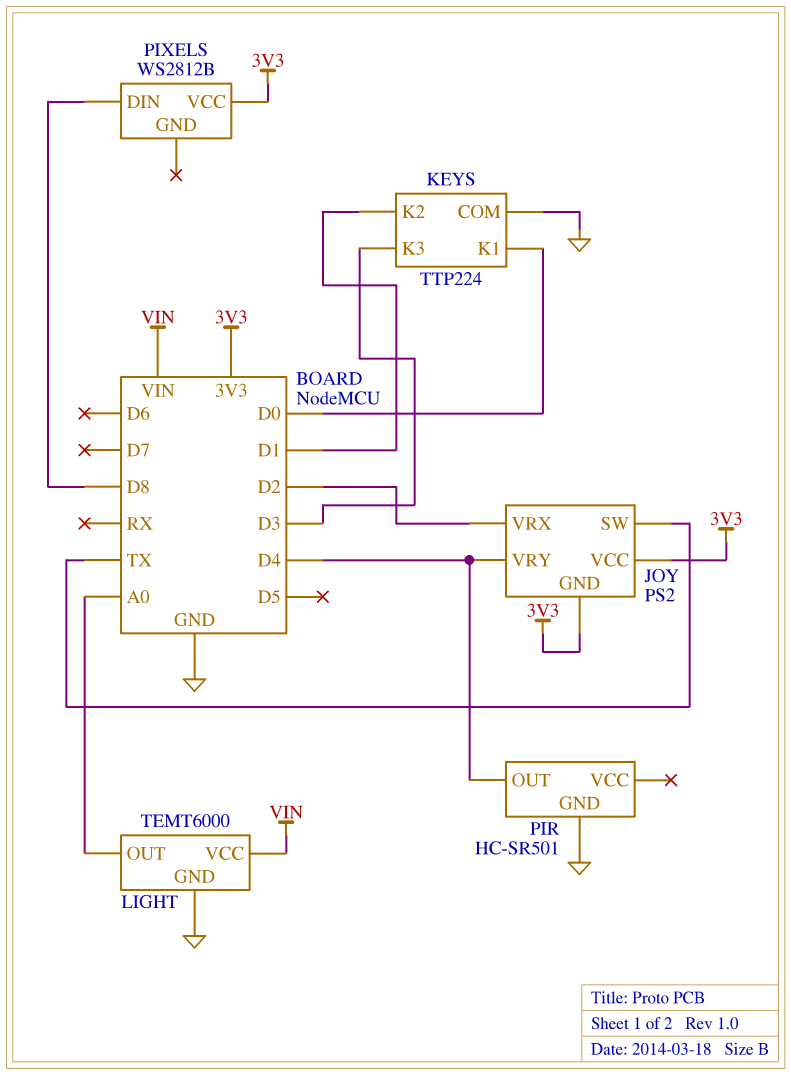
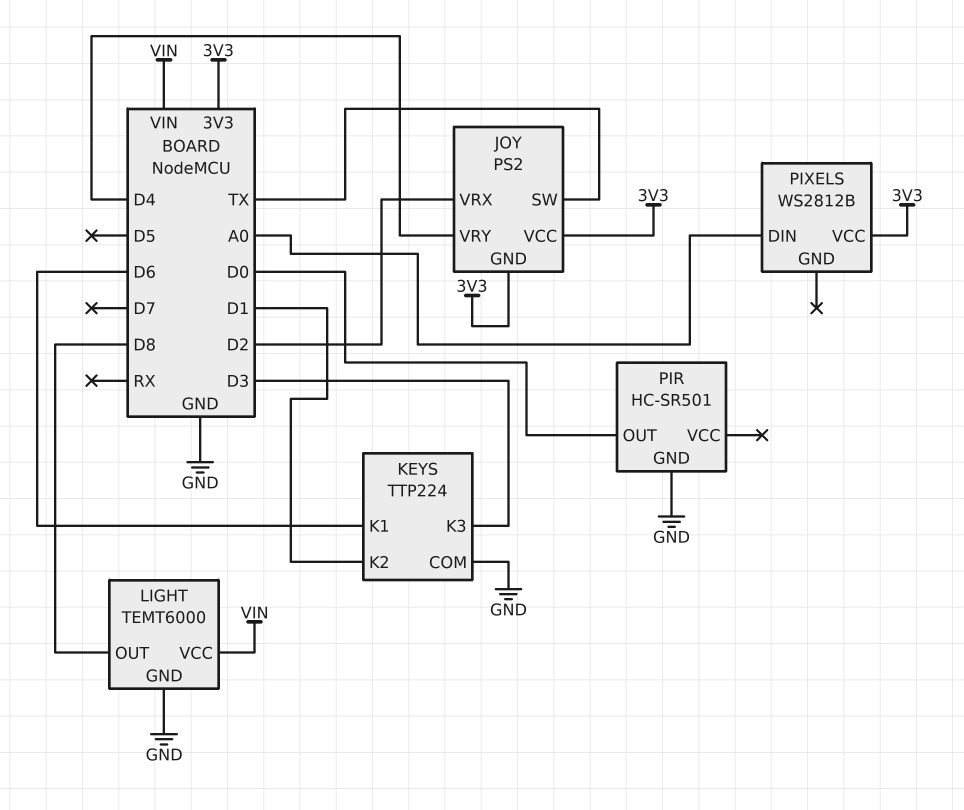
KEYS pin K1: D0 -> D6
LIGHT pin OUT: A0 -> D8
PIR pin OUT: D4 -> D0
PIXELS pin DIN: D8 -> A0

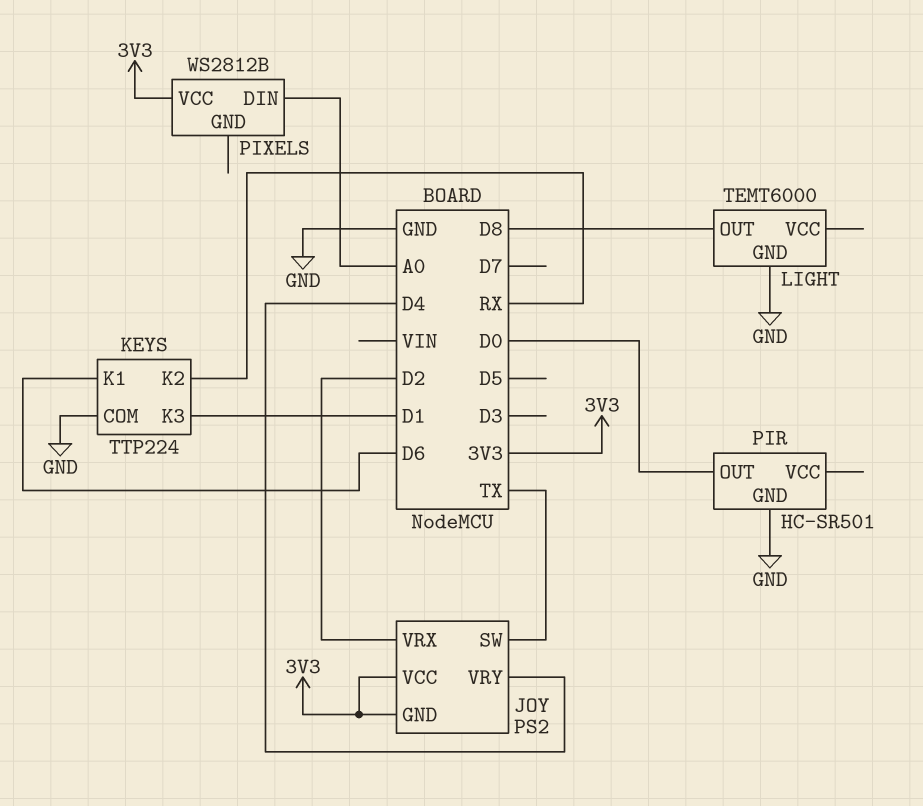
KEYS pin K2: D1 -> RX
KEYS pin K3: D3 -> D1
LIGHT pin VCC: VIN -> none

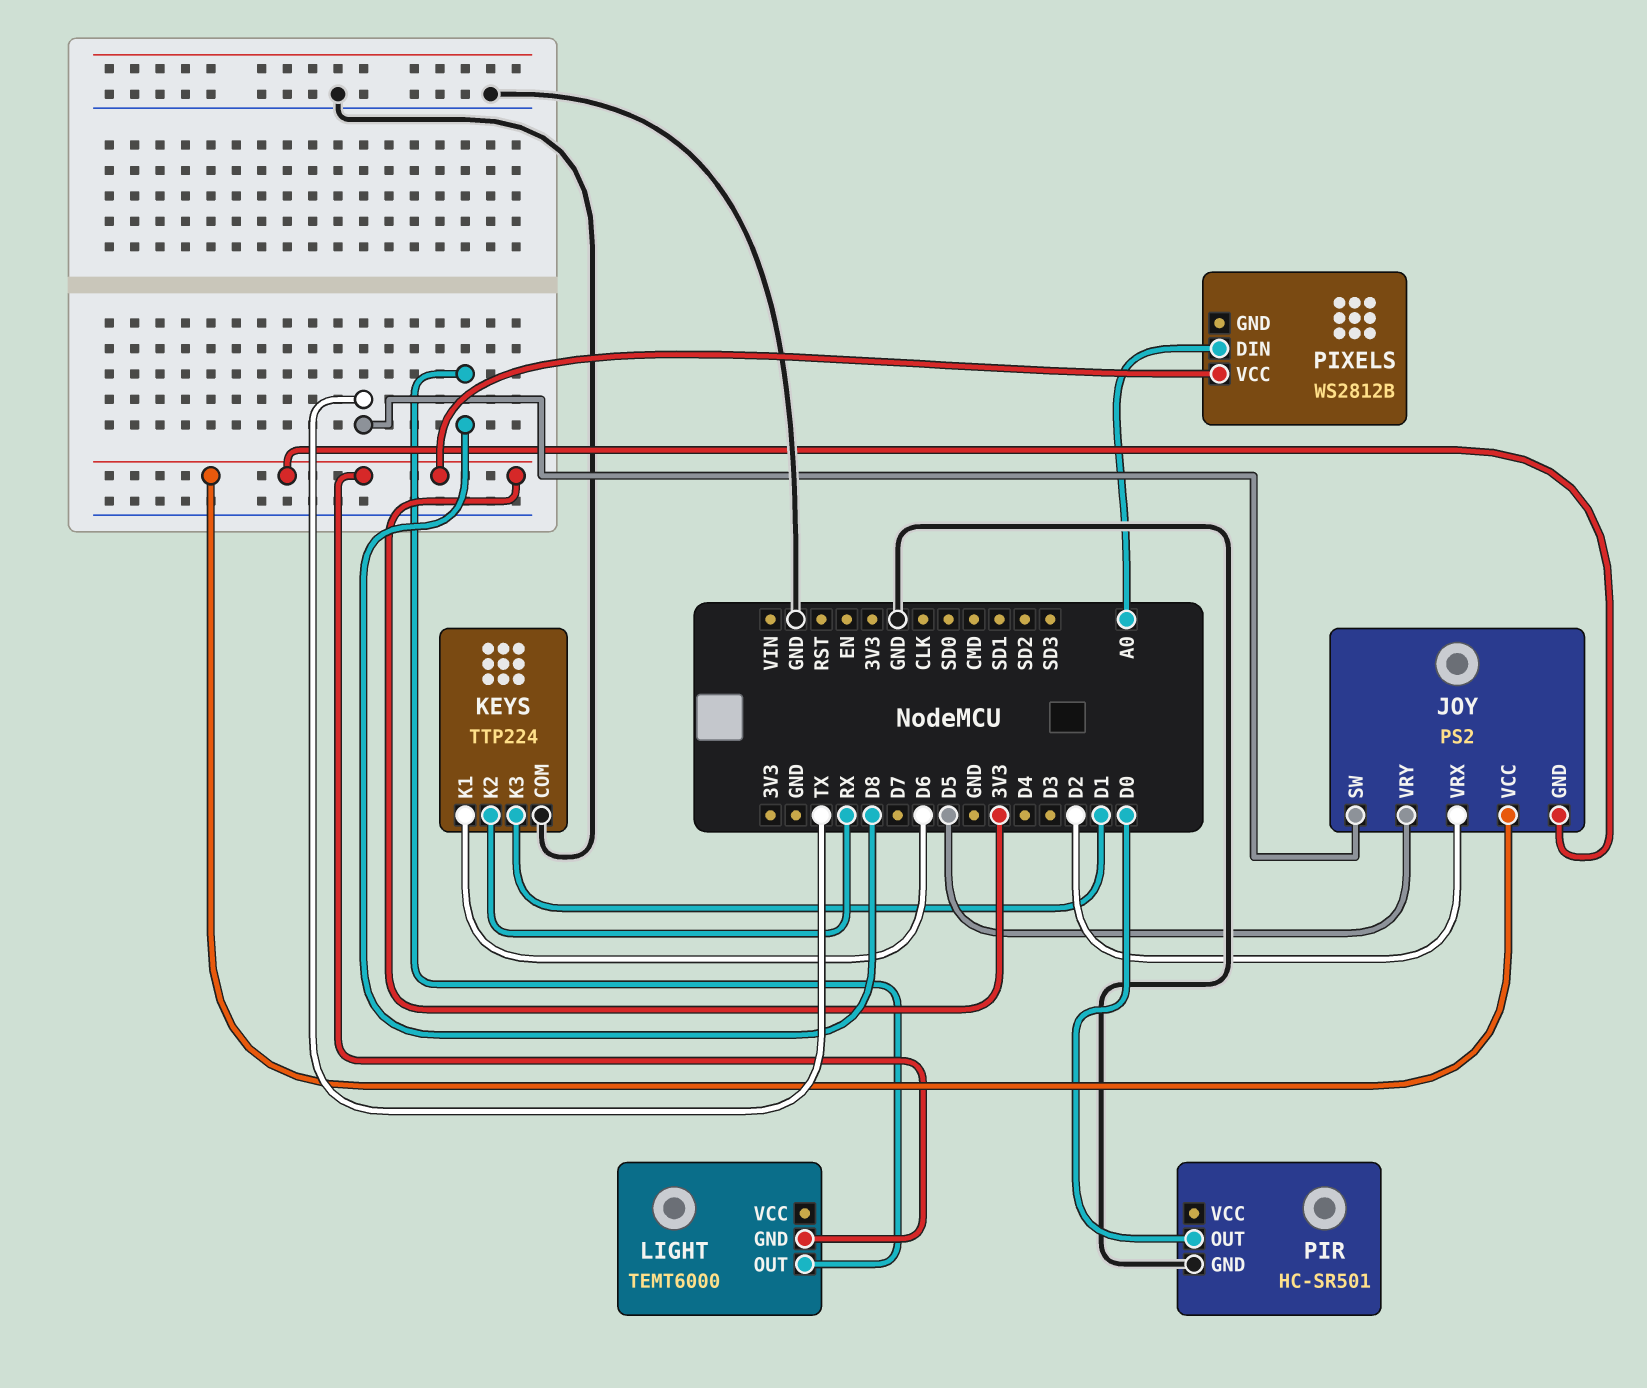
JOY pin VRY: D4 -> D5
LIGHT pin GND: GND -> 3V3

